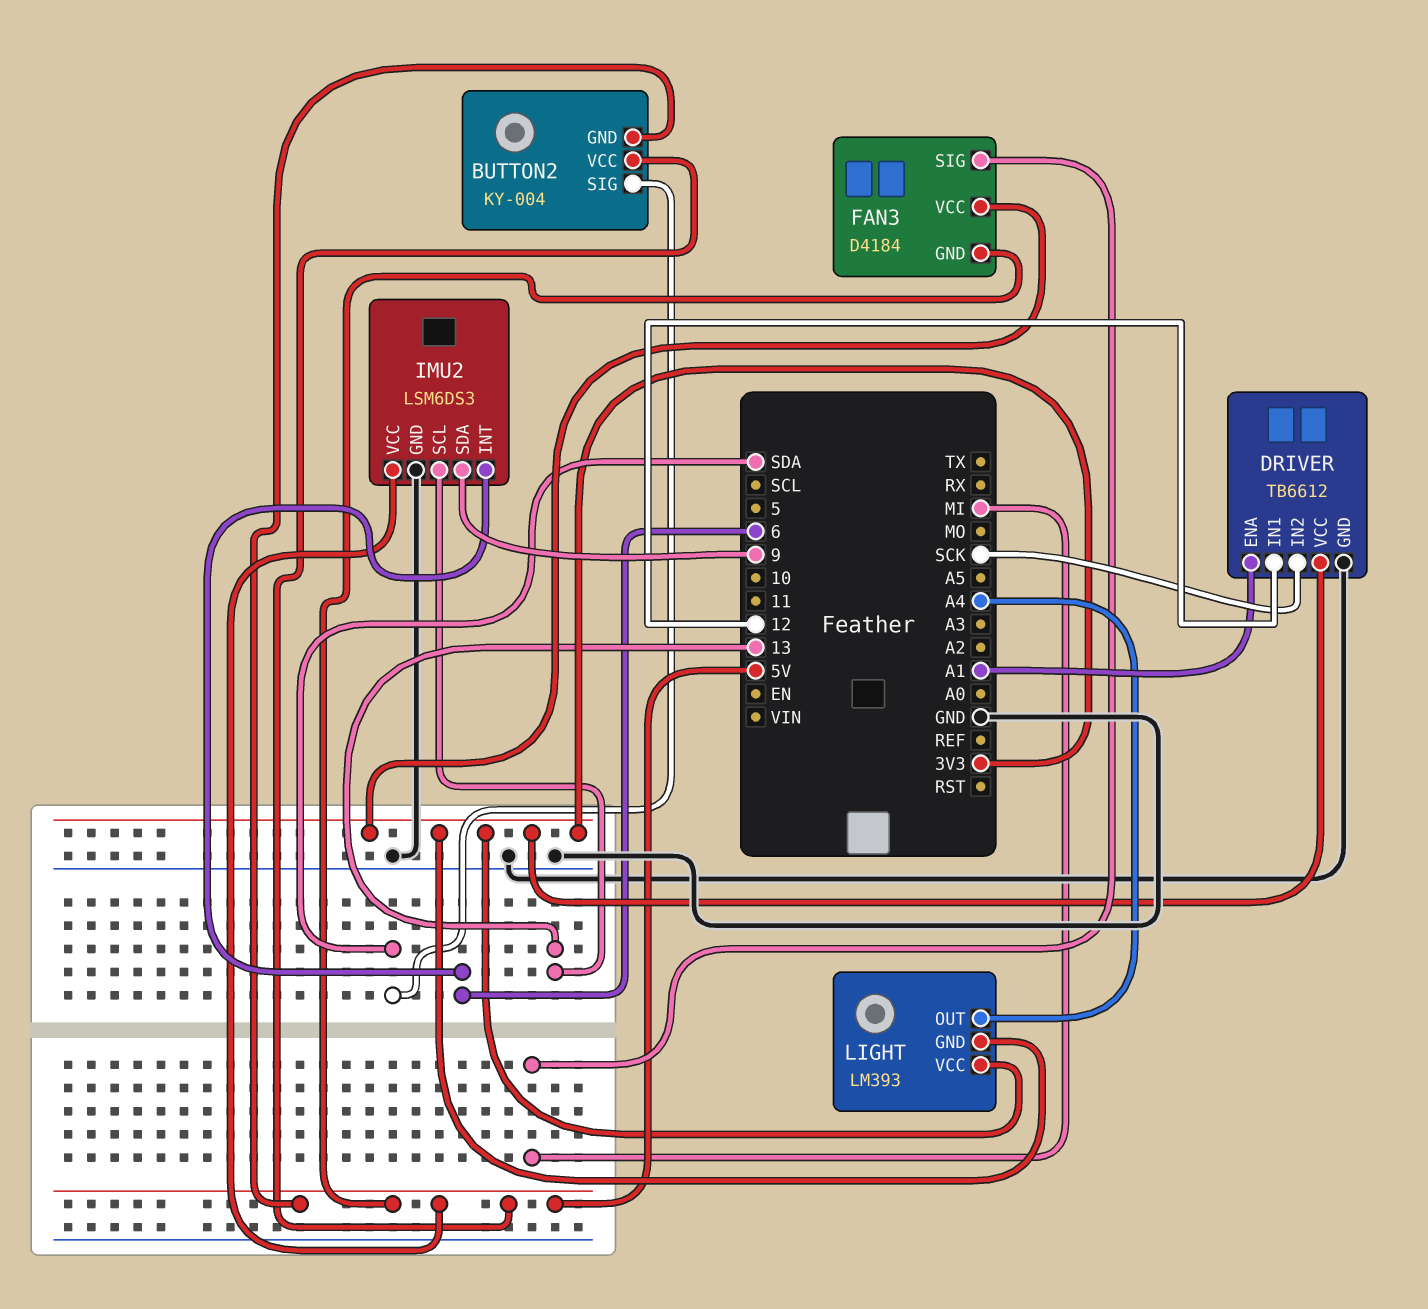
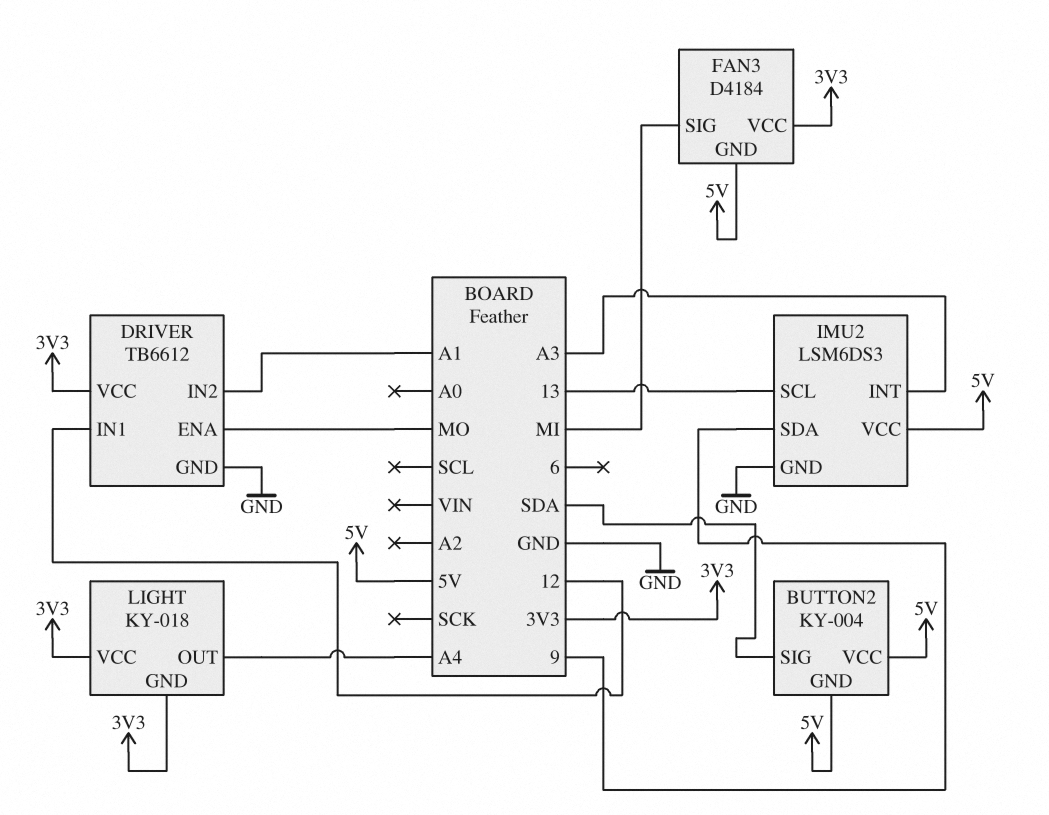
DRIVER pin ENA: A1 -> MO
DRIVER pin IN2: SCK -> A1
IMU2 pin INT: 6 -> A3
LIGHT: LM393 -> KY-018

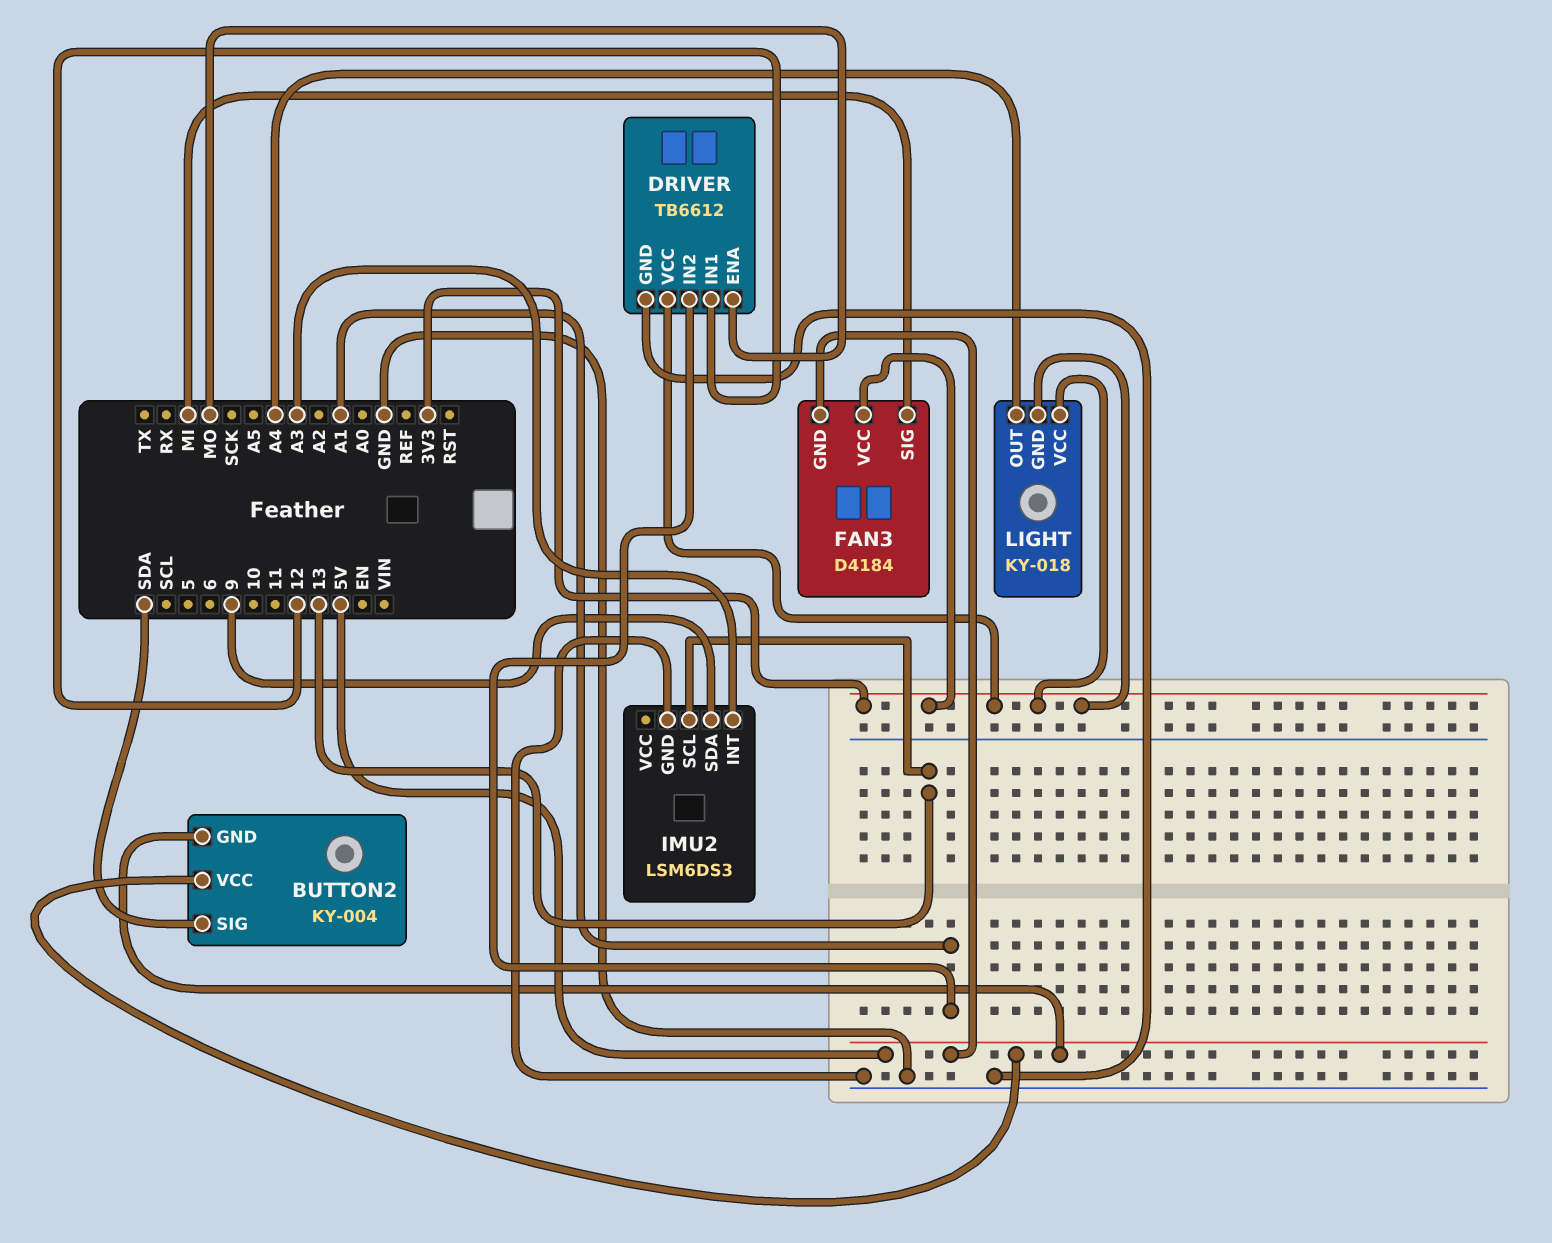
IMU2 pin VCC: 5V -> none

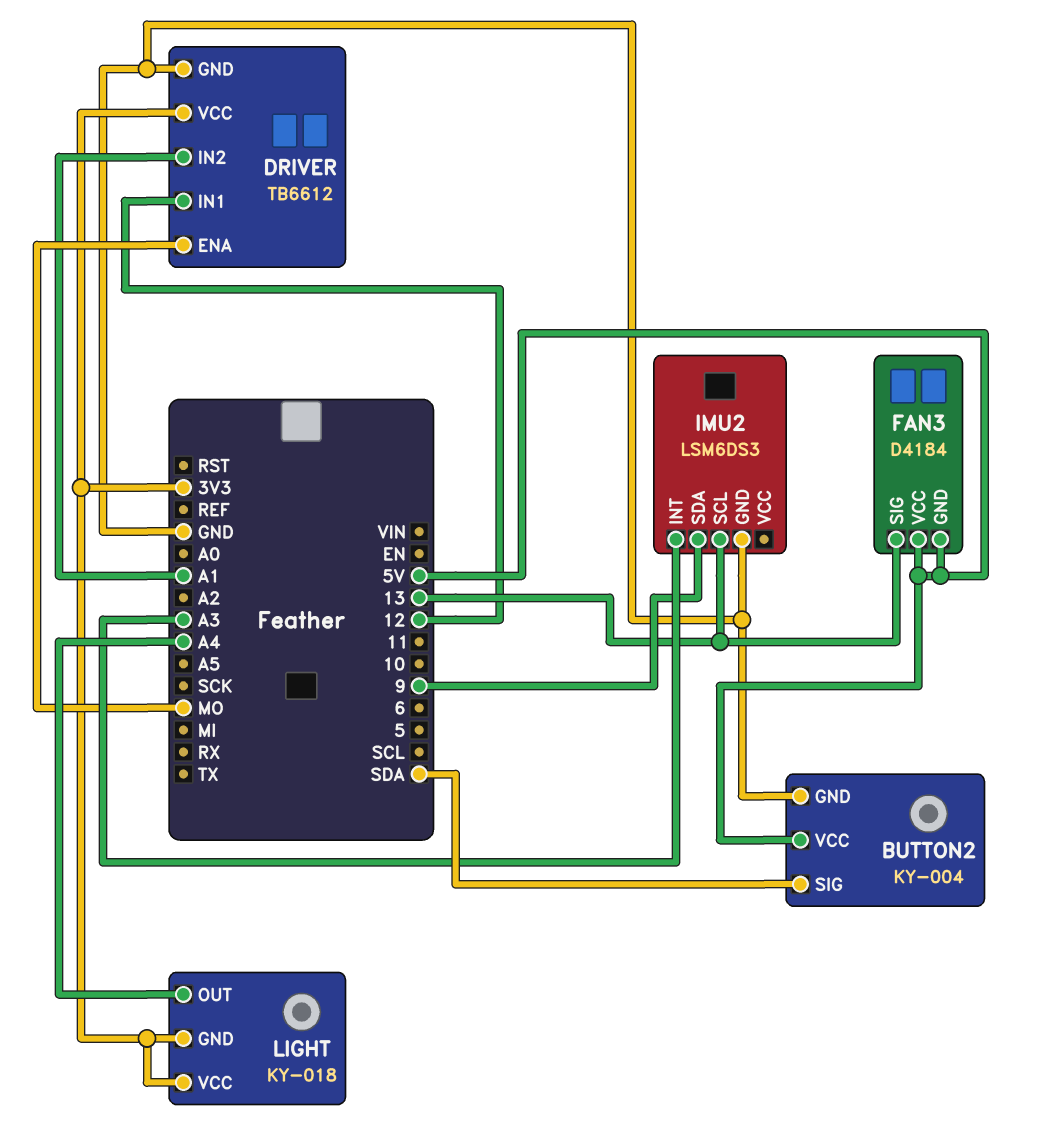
BUTTON2 pin GND: 5V -> GND
FAN3 pin SIG: MI -> 13
FAN3 pin VCC: 3V3 -> 5V

